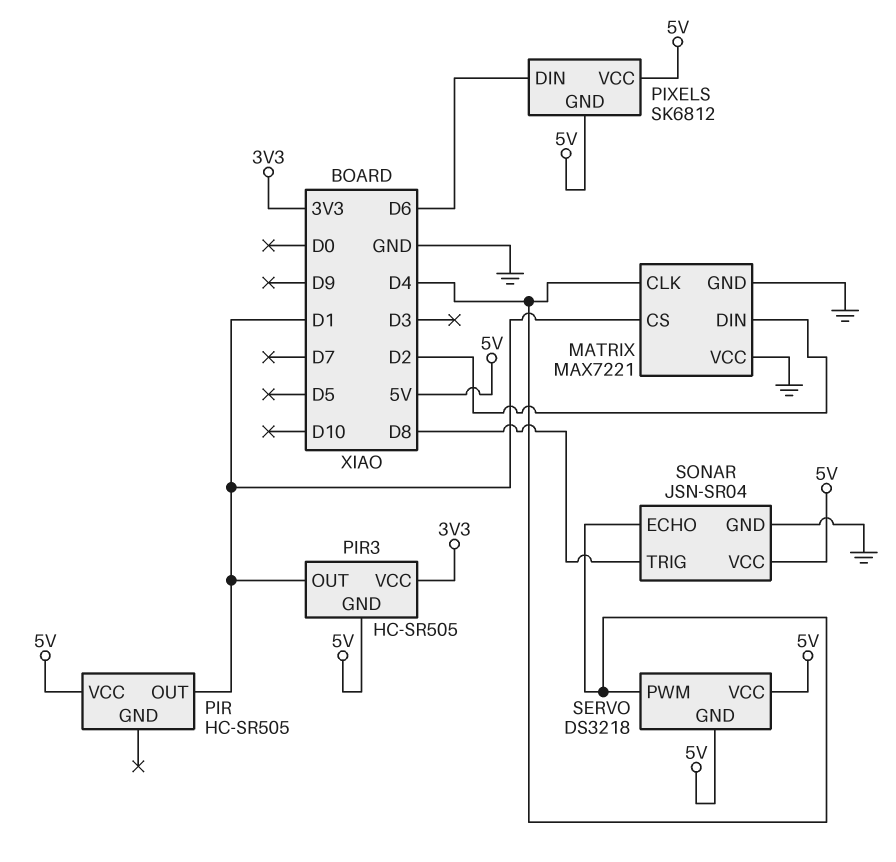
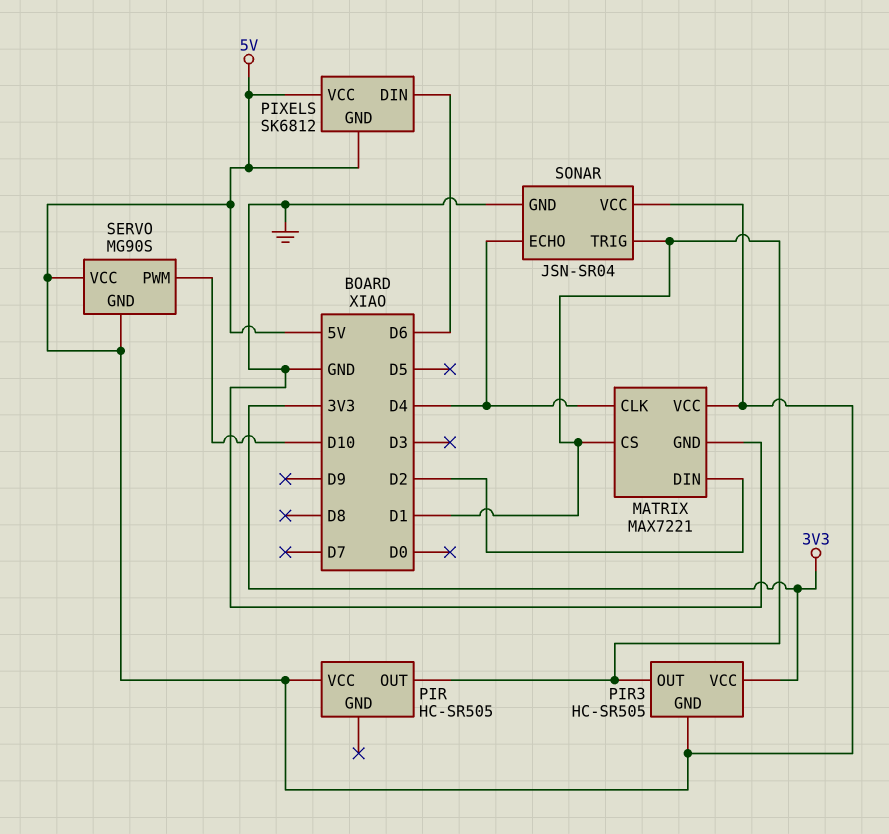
MATRIX pin VCC: GND -> 5V
SERVO: DS3218 -> MG90S
SERVO pin PWM: D4 -> D10
SONAR pin TRIG: D8 -> D1

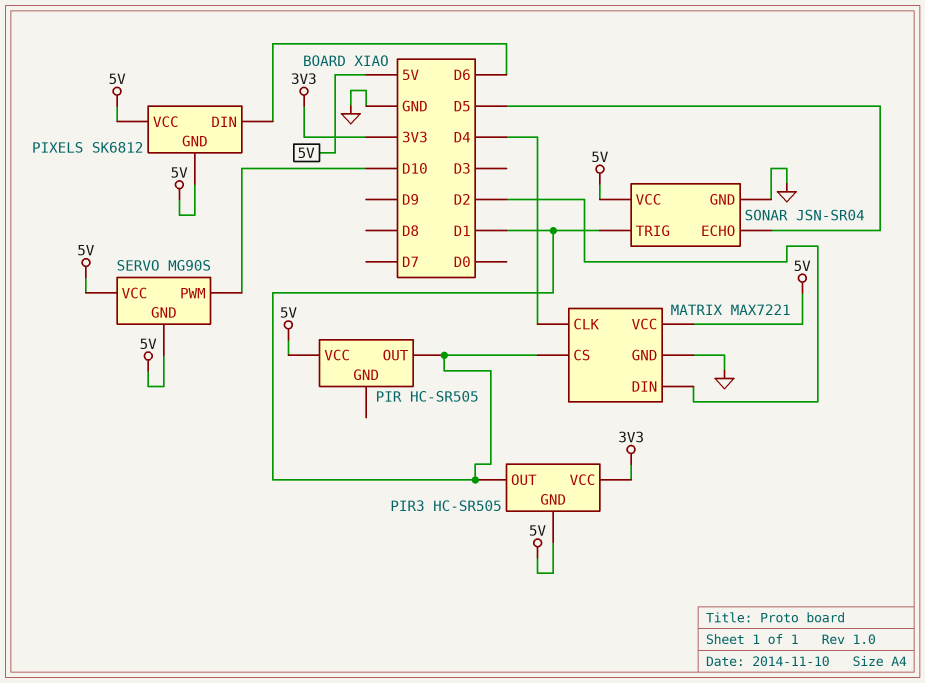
SONAR pin ECHO: D4 -> D5

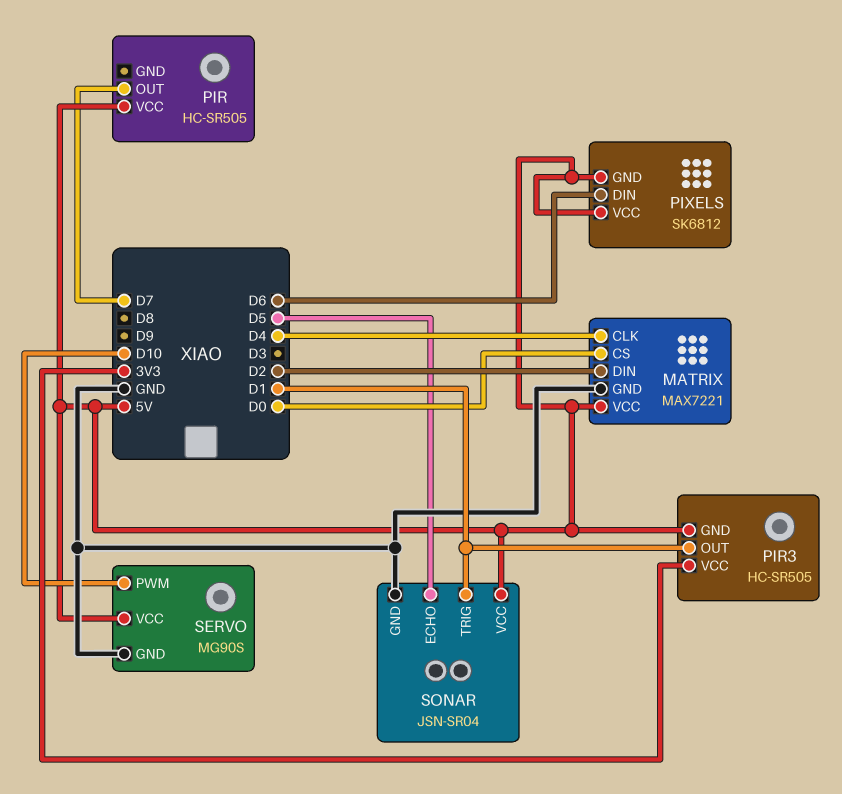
MATRIX pin CS: D1 -> D0
PIR pin OUT: D1 -> D7
SERVO pin GND: 5V -> GND

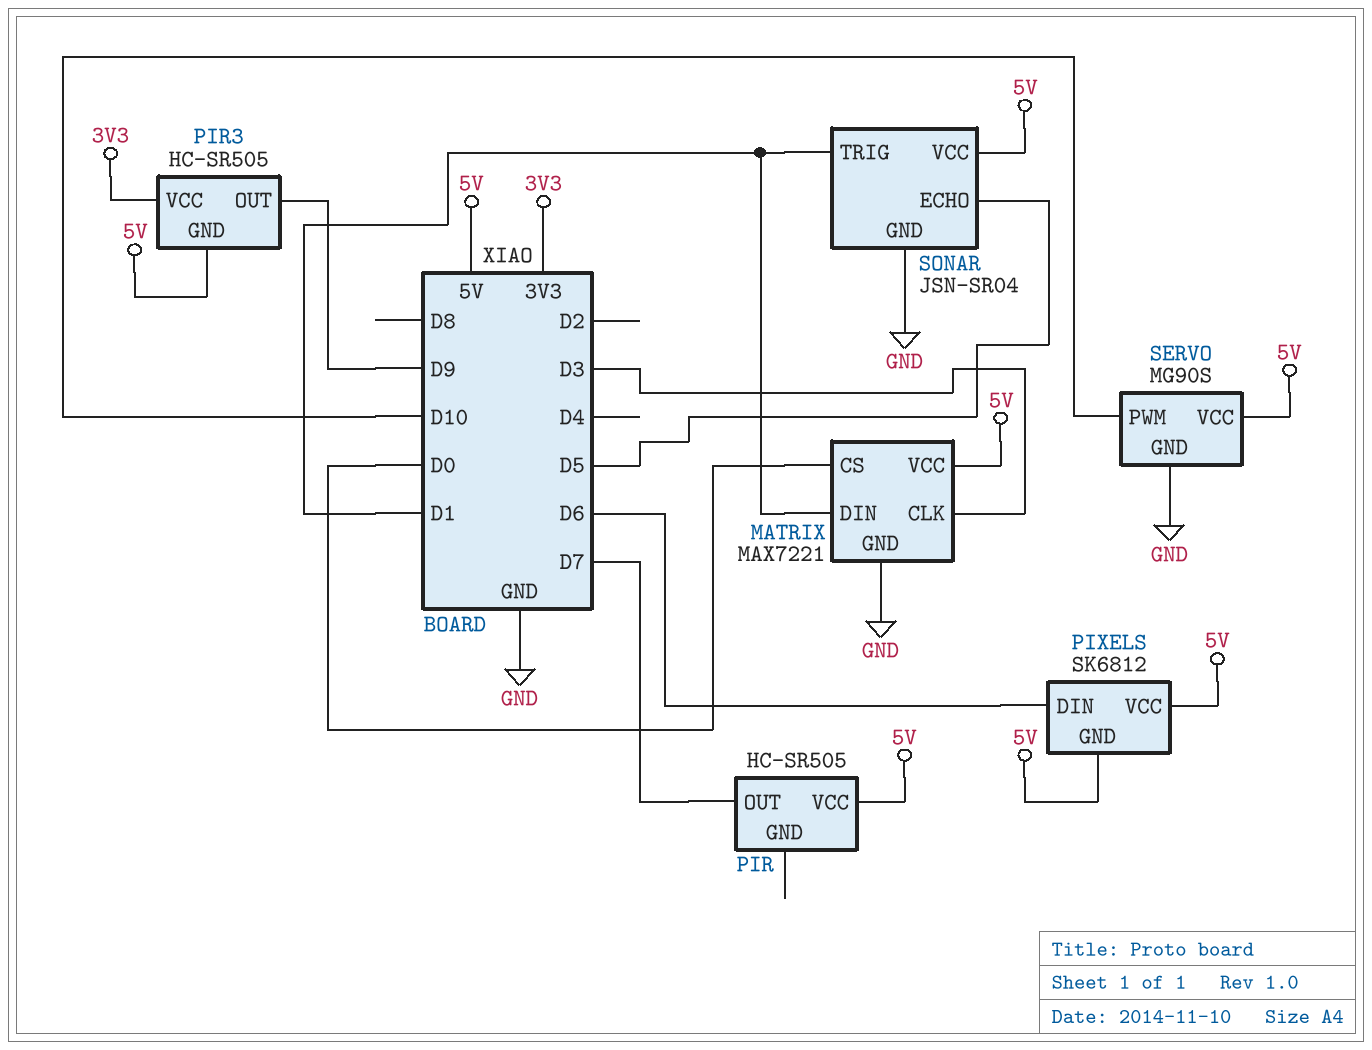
MATRIX pin CLK: D4 -> D3
MATRIX pin DIN: D2 -> D1
PIR3 pin OUT: D1 -> D9

